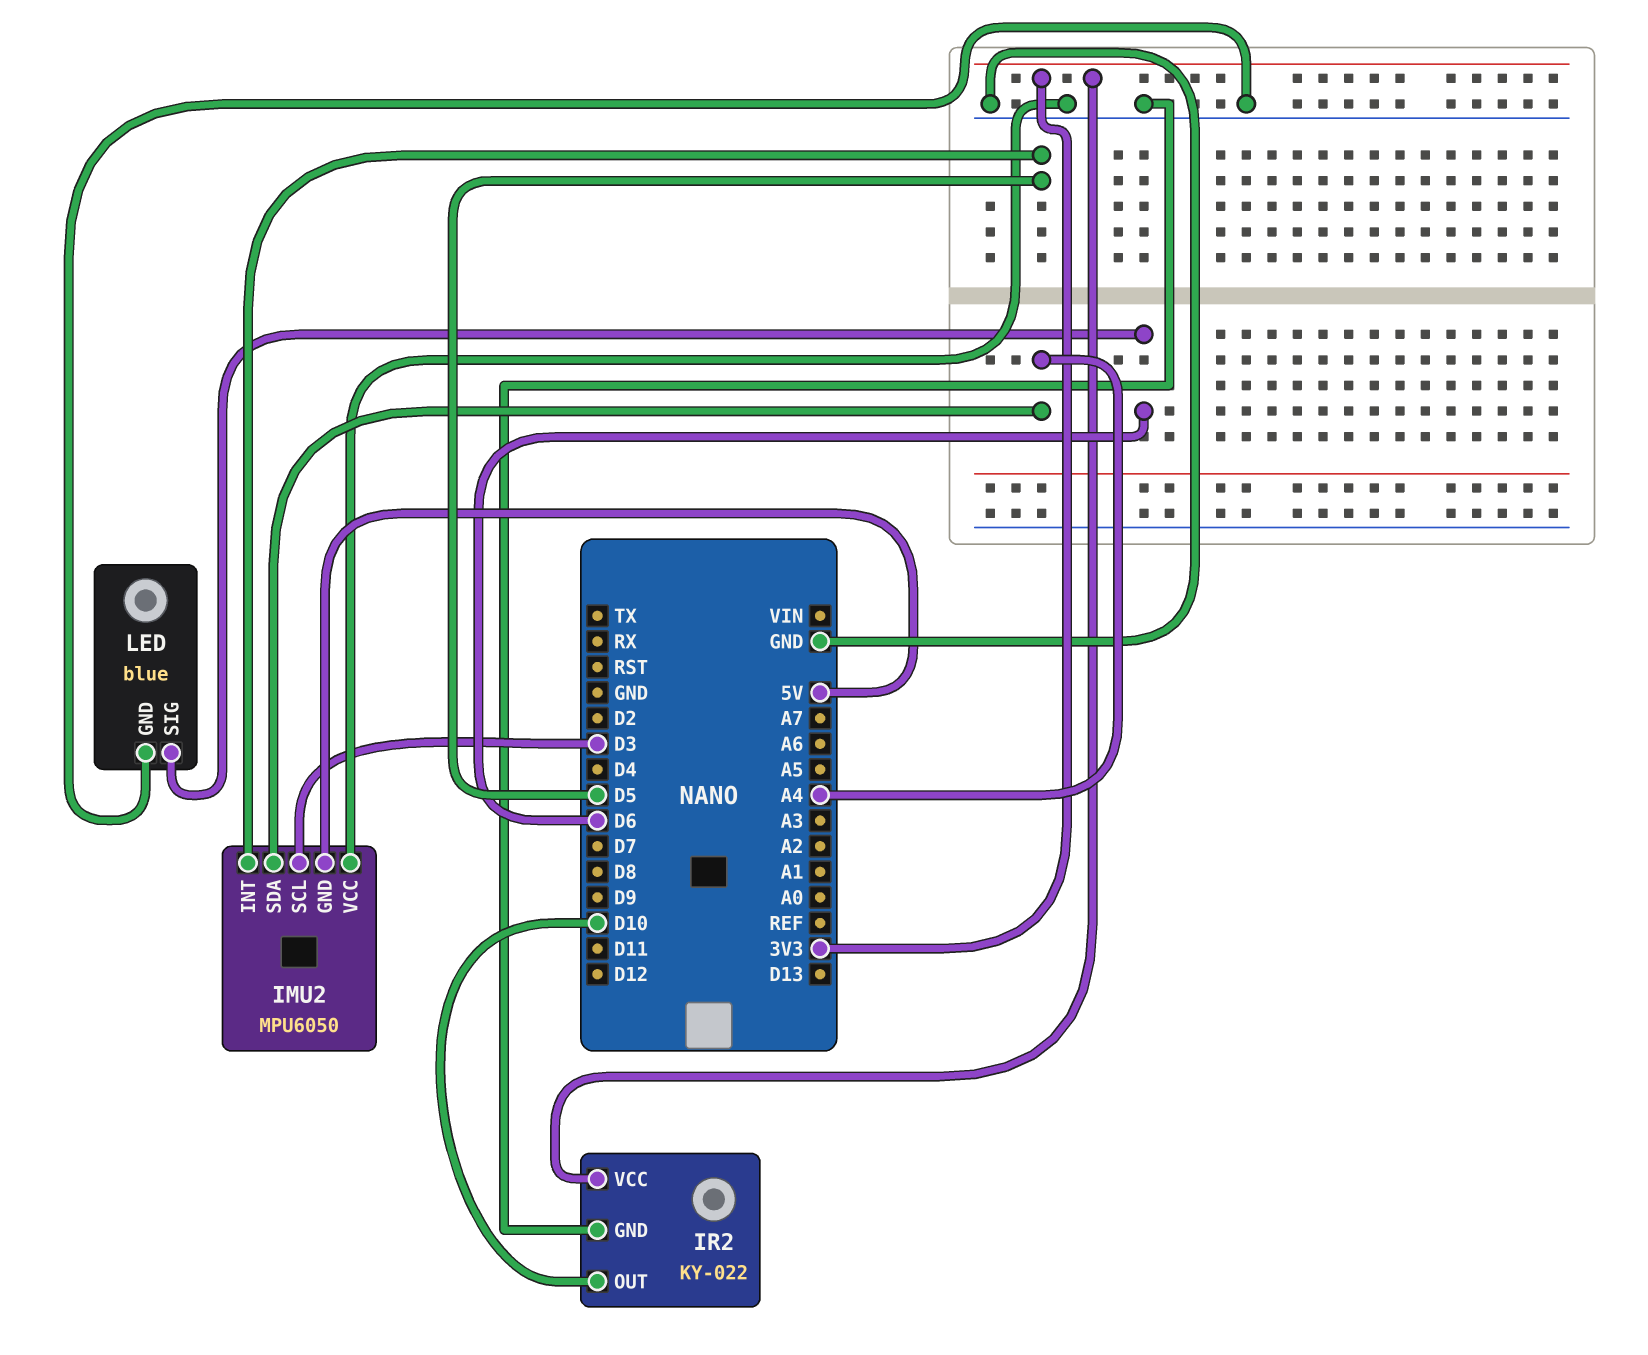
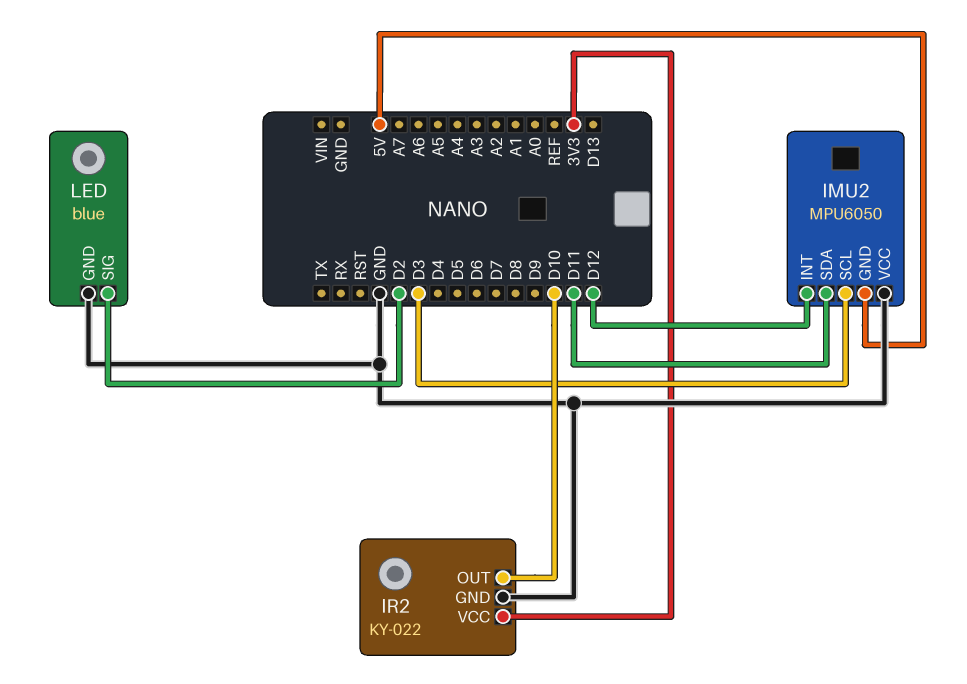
IMU2 pin INT: D5 -> D12
IMU2 pin SDA: A4 -> D11
LED pin SIG: D6 -> D2

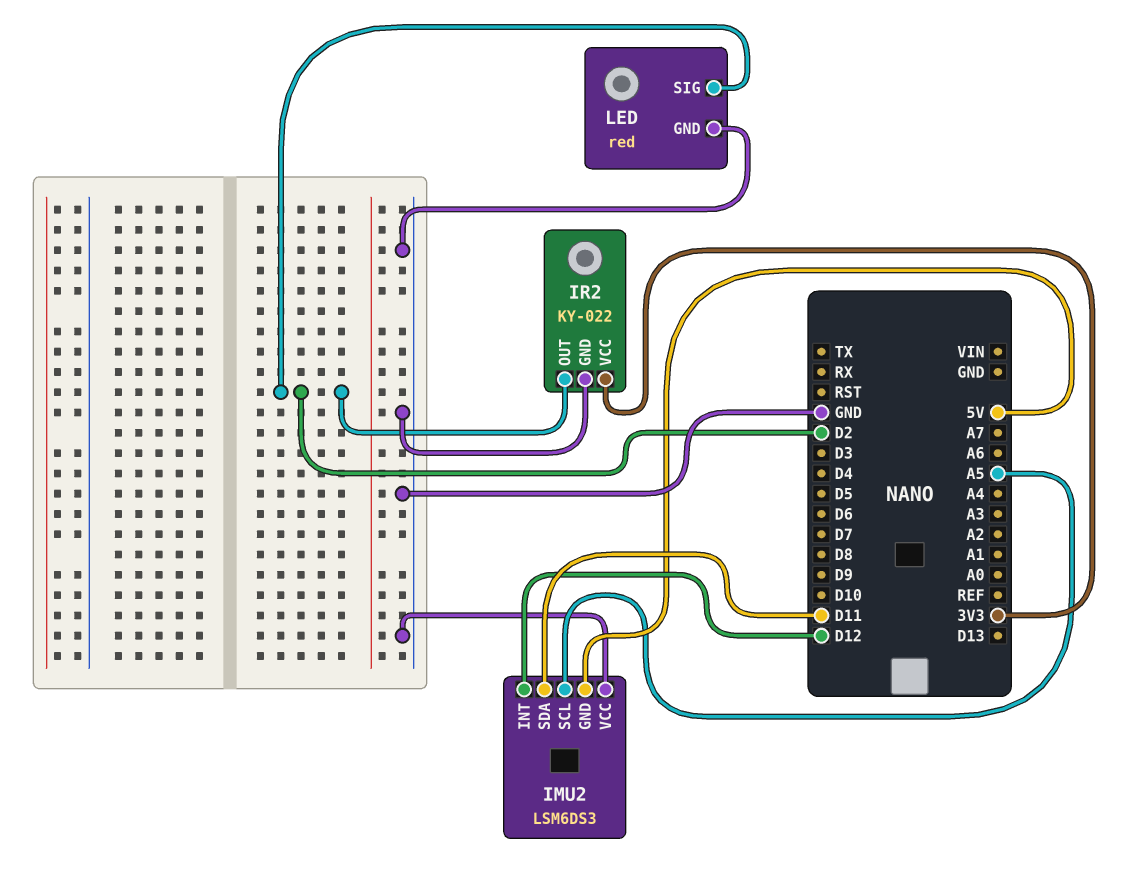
IMU2: MPU6050 -> LSM6DS3
IMU2 pin SCL: D3 -> A5
IR2 pin OUT: D10 -> D2
LED: blue -> red

